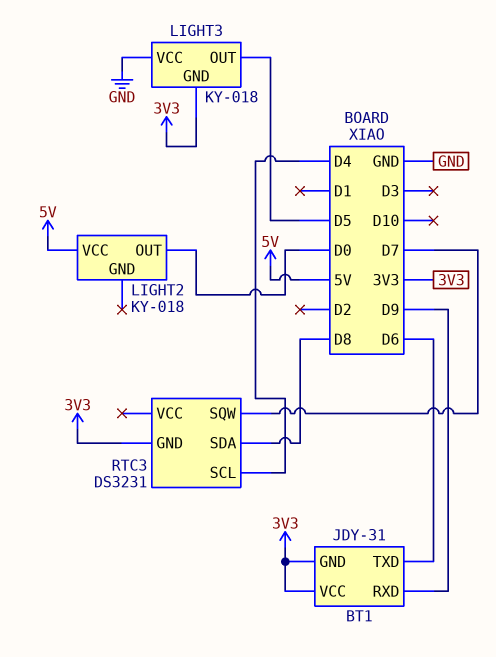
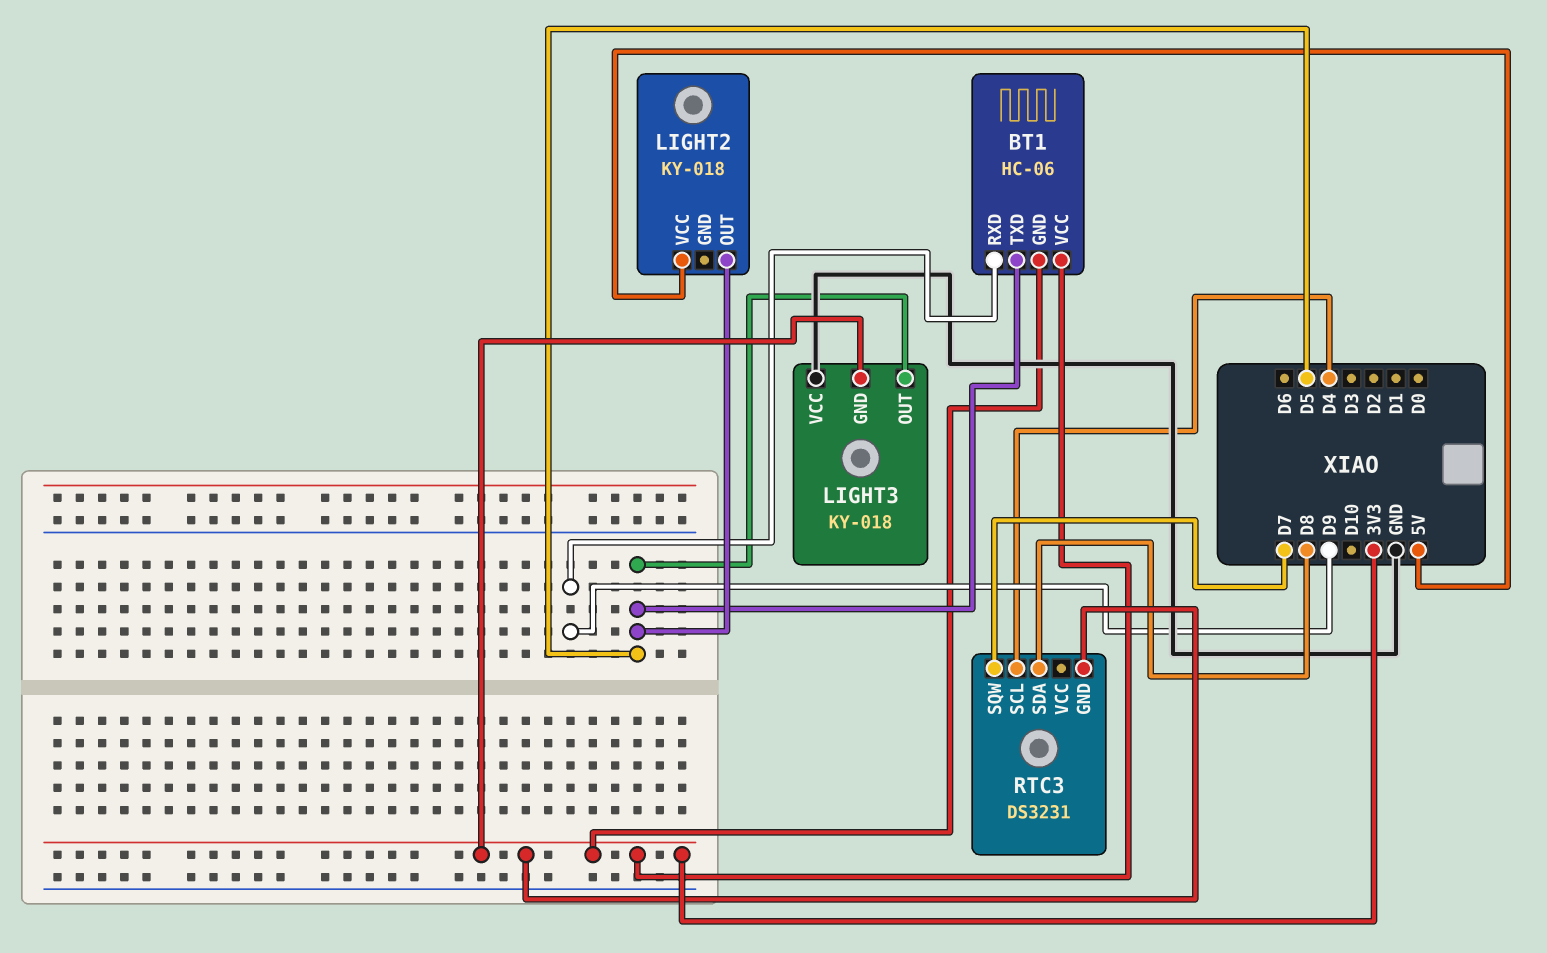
BT1: JDY-31 -> HC-06
BT1 pin TXD: D6 -> D5
LIGHT2 pin OUT: D0 -> D5

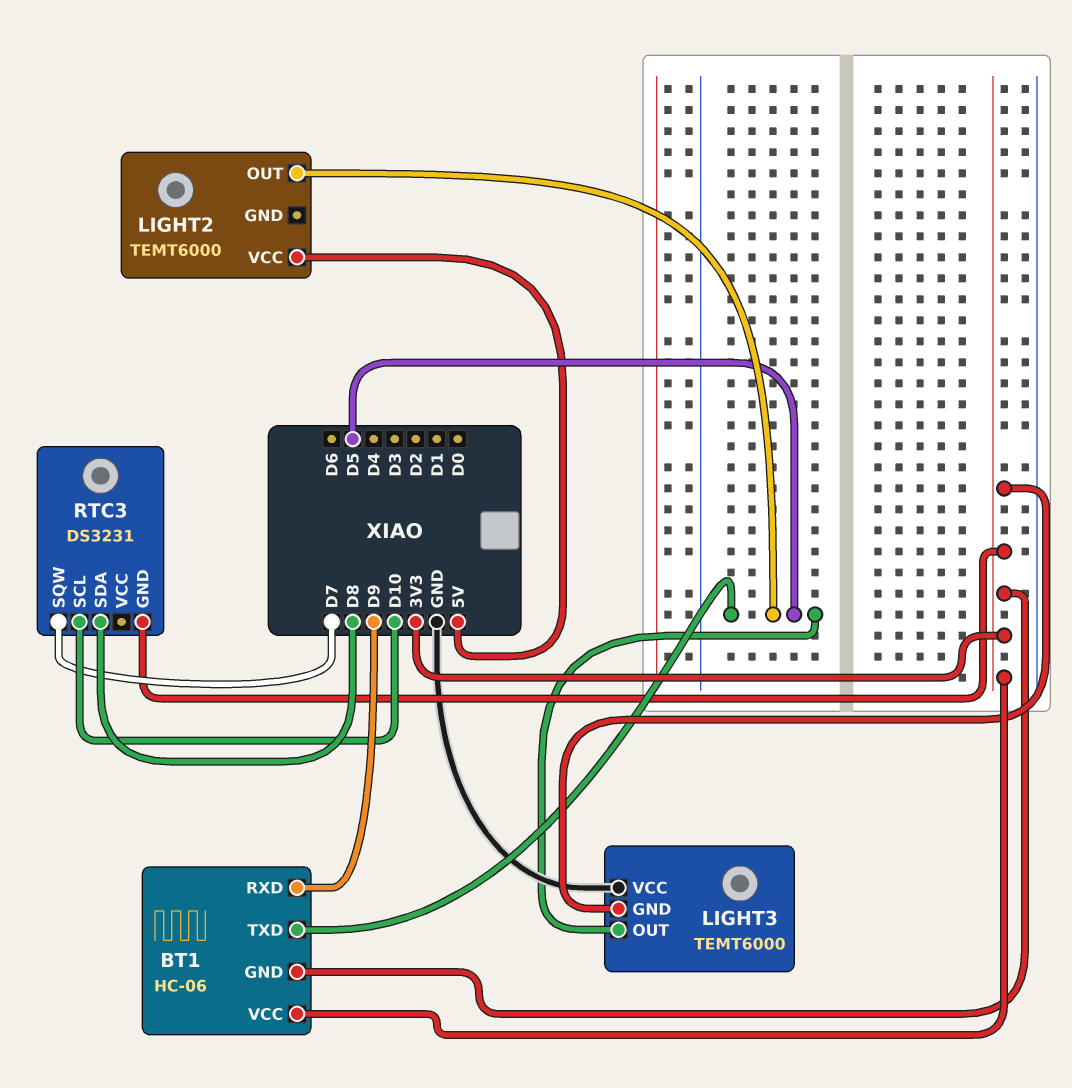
LIGHT2: KY-018 -> TEMT6000
LIGHT3: KY-018 -> TEMT6000
RTC3 pin SCL: D4 -> D10

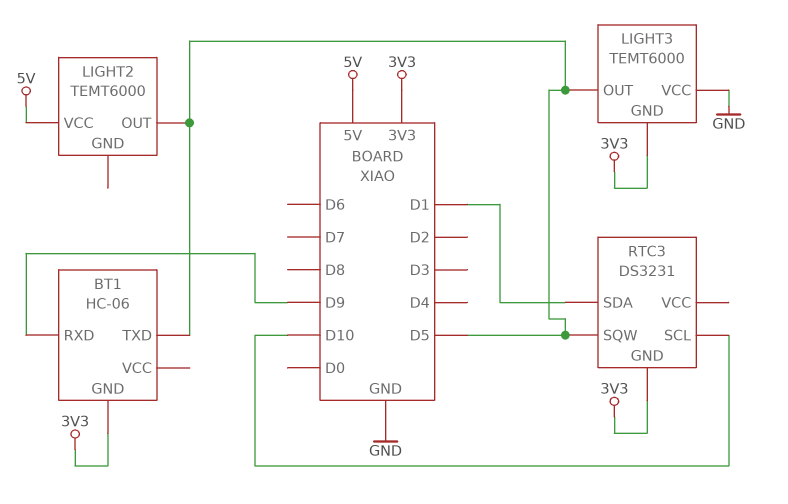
BT1 pin VCC: 3V3 -> none
RTC3 pin SDA: D8 -> D1
RTC3 pin SQW: D7 -> D5

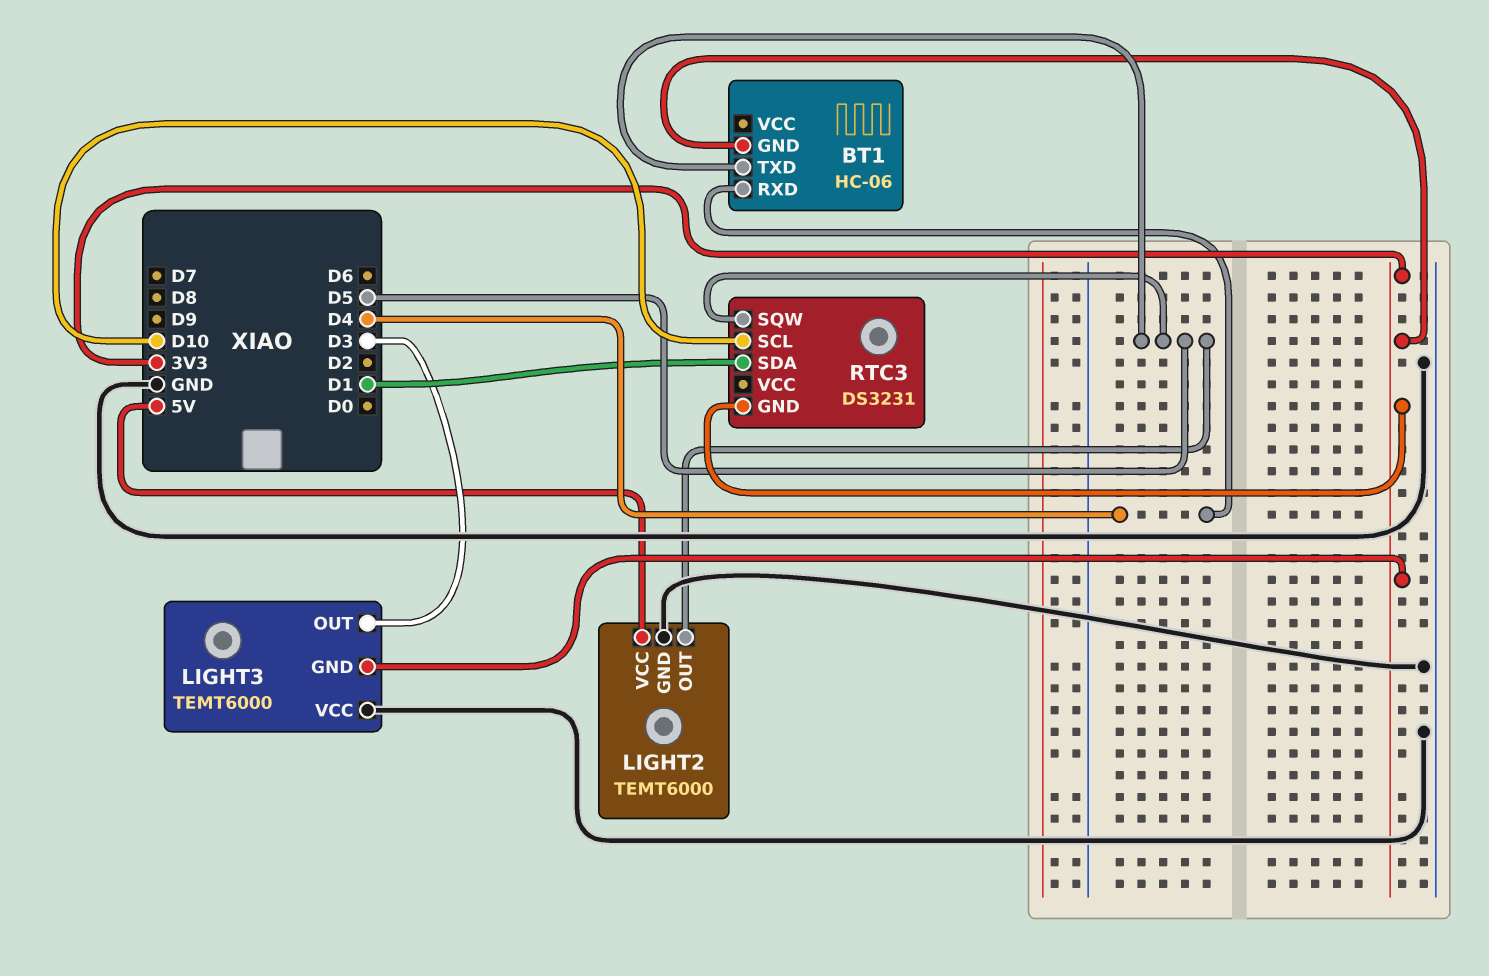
BT1 pin RXD: D9 -> D4
LIGHT2 pin GND: none -> GND
LIGHT3 pin OUT: D5 -> D3

